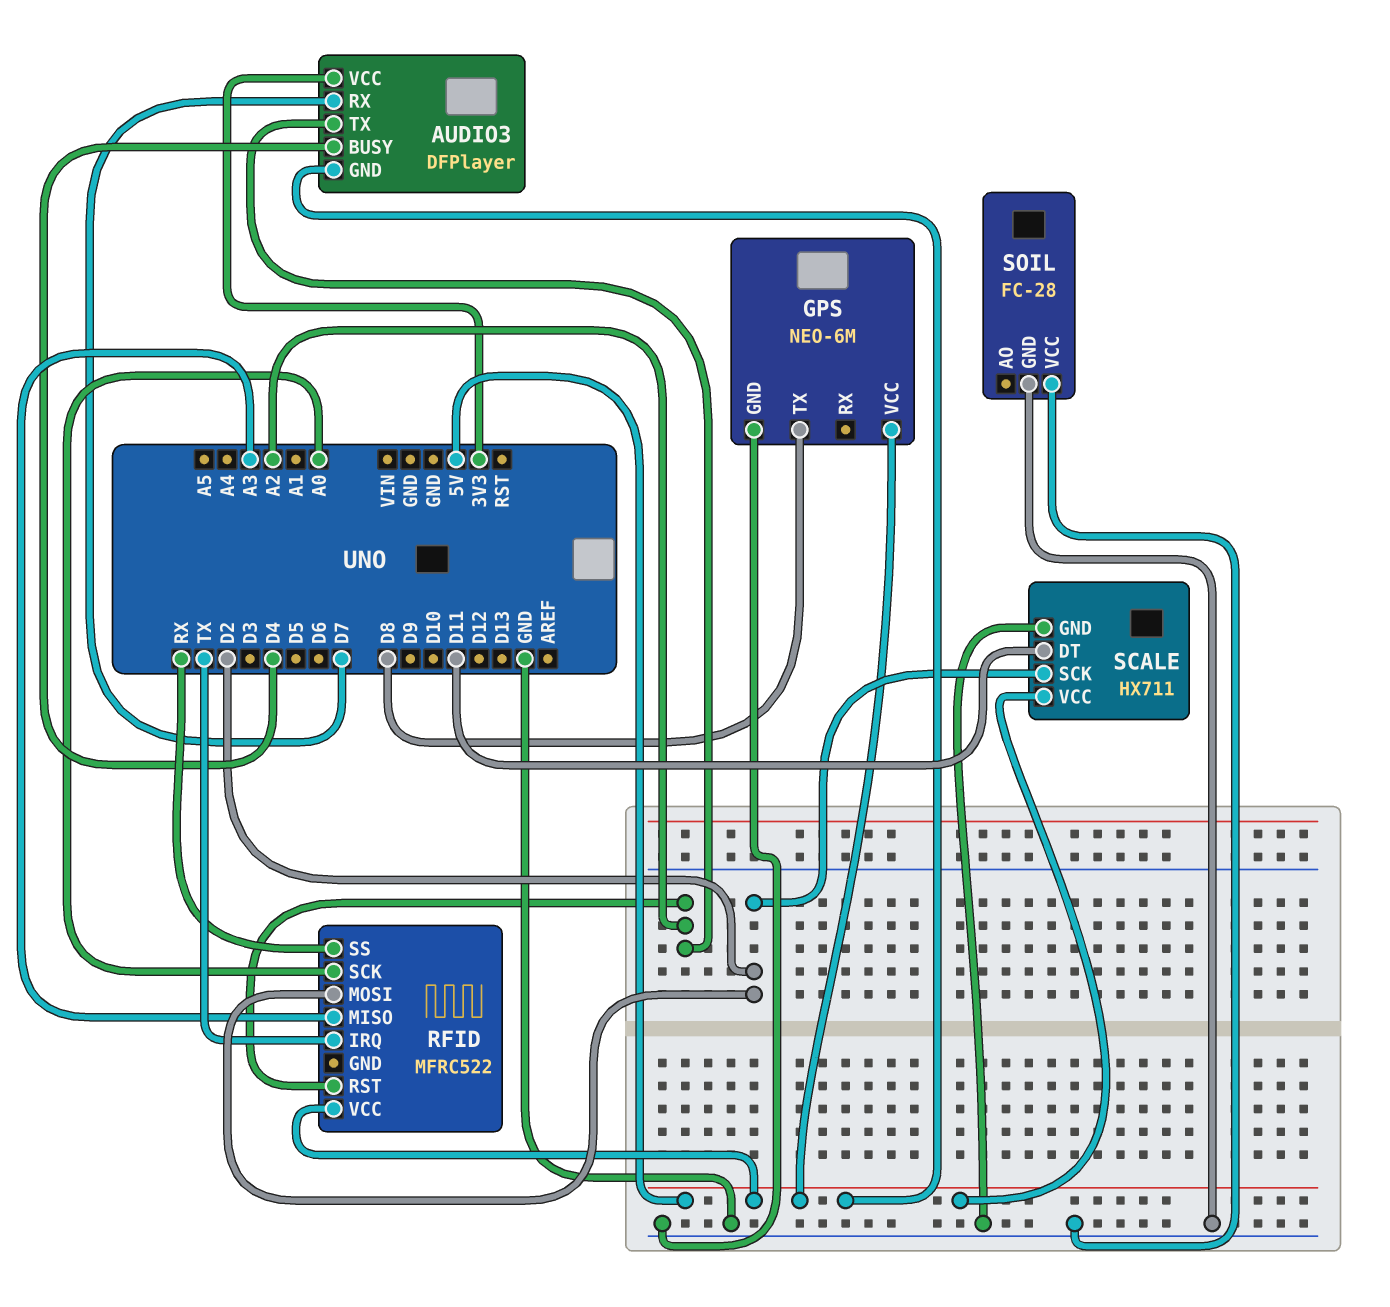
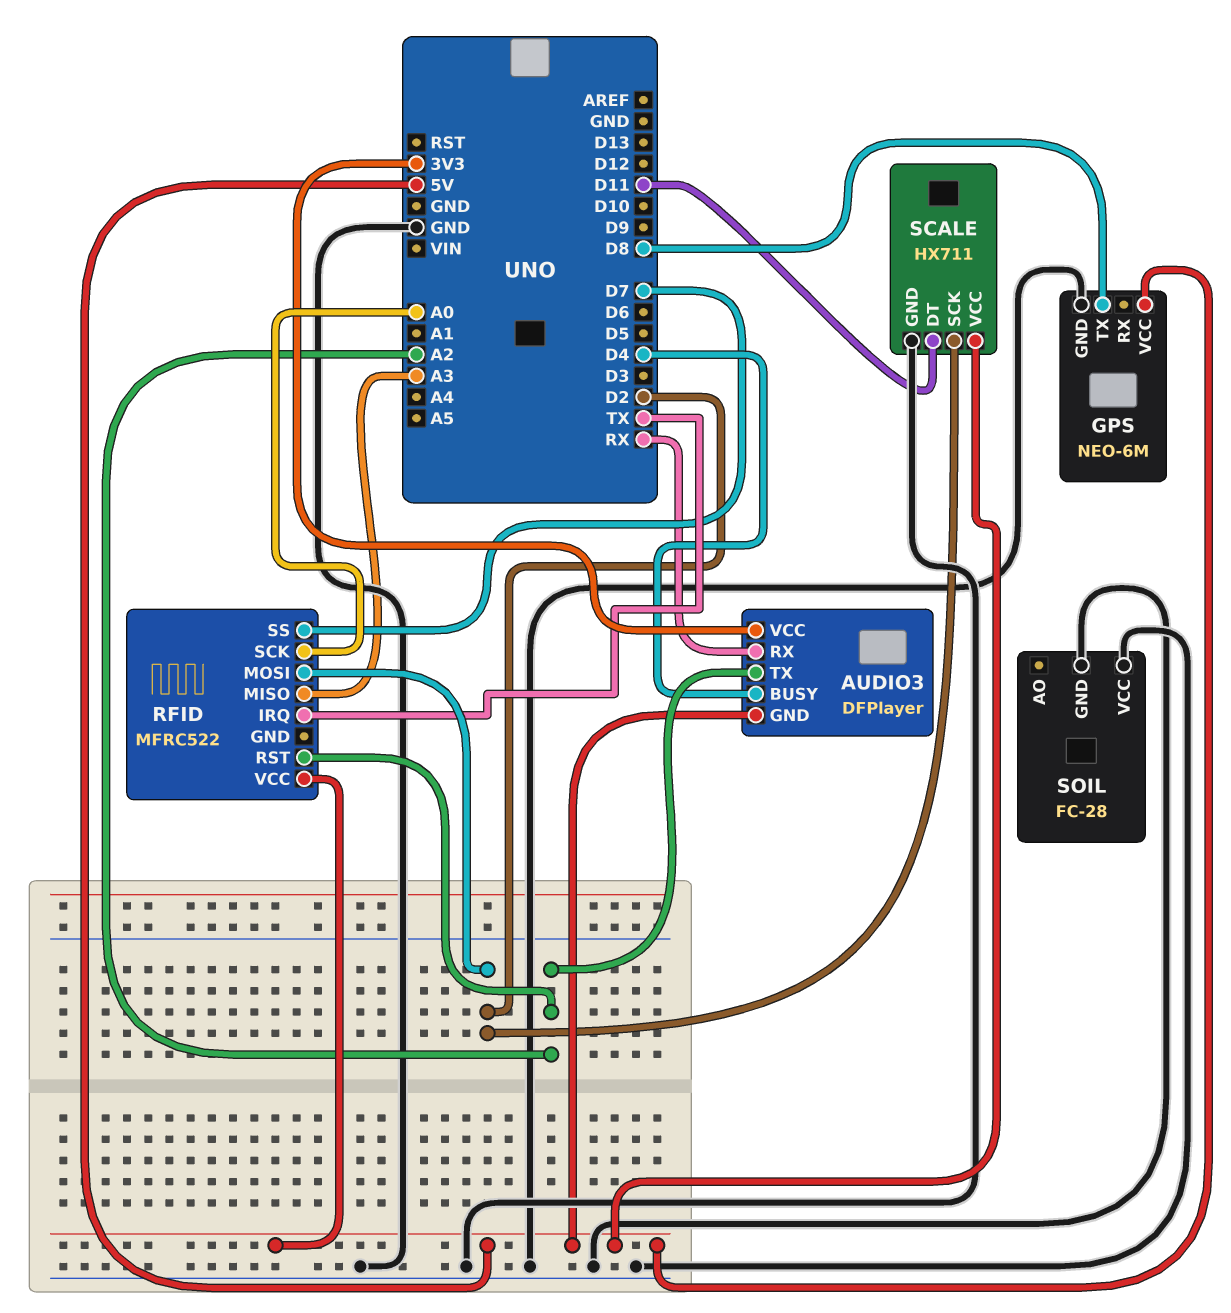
AUDIO3 pin RX: D7 -> RX
RFID pin SS: RX -> D7

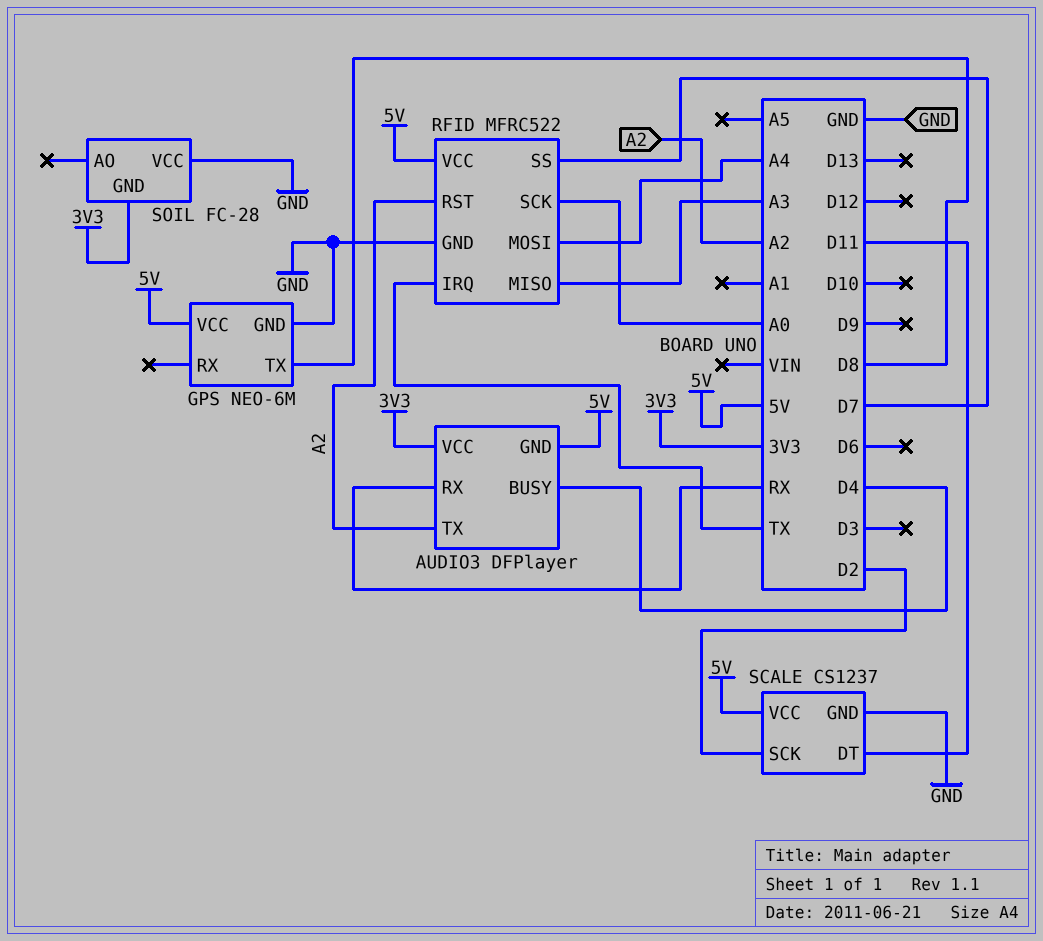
RFID pin GND: none -> GND
RFID pin MOSI: D2 -> A4
SCALE: HX711 -> CS1237
SOIL pin GND: GND -> 3V3

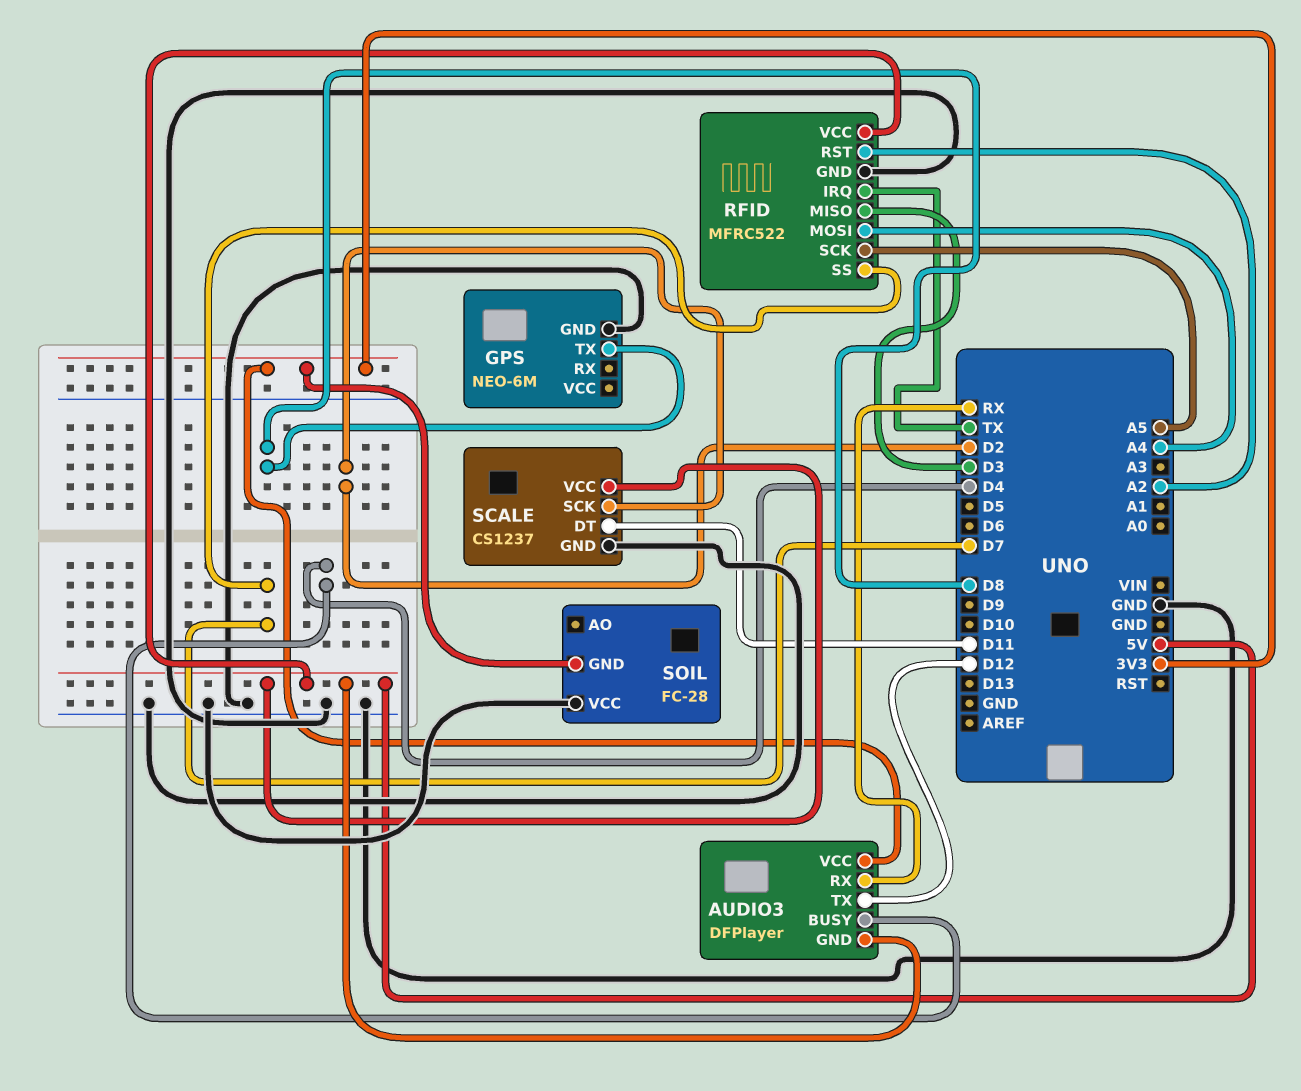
AUDIO3 pin TX: A2 -> D12
GPS pin VCC: 5V -> none
RFID pin MISO: A3 -> D3
RFID pin SCK: A0 -> A5

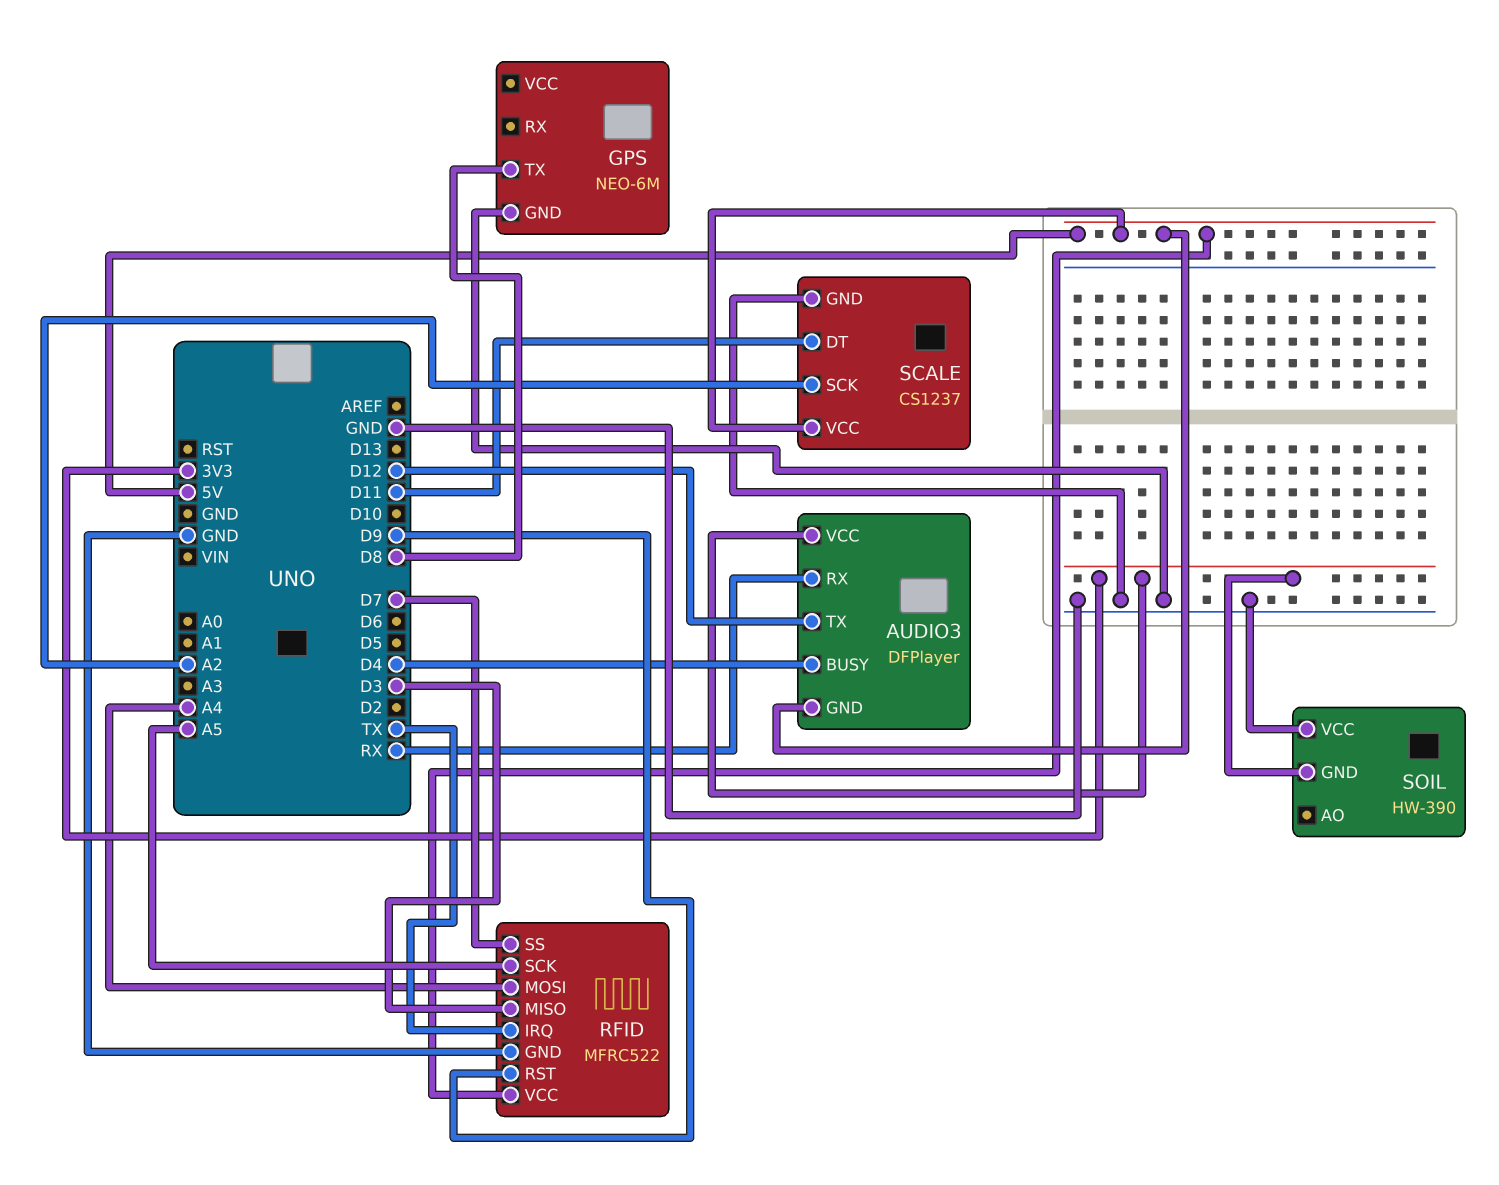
RFID pin RST: A2 -> D9
SCALE pin SCK: D2 -> A2
SOIL: FC-28 -> HW-390

